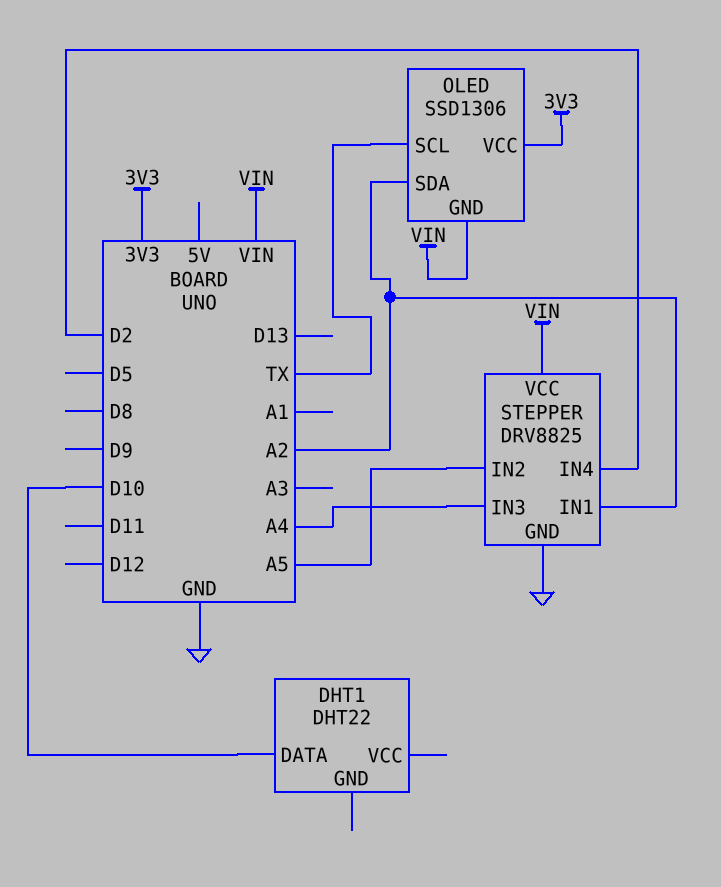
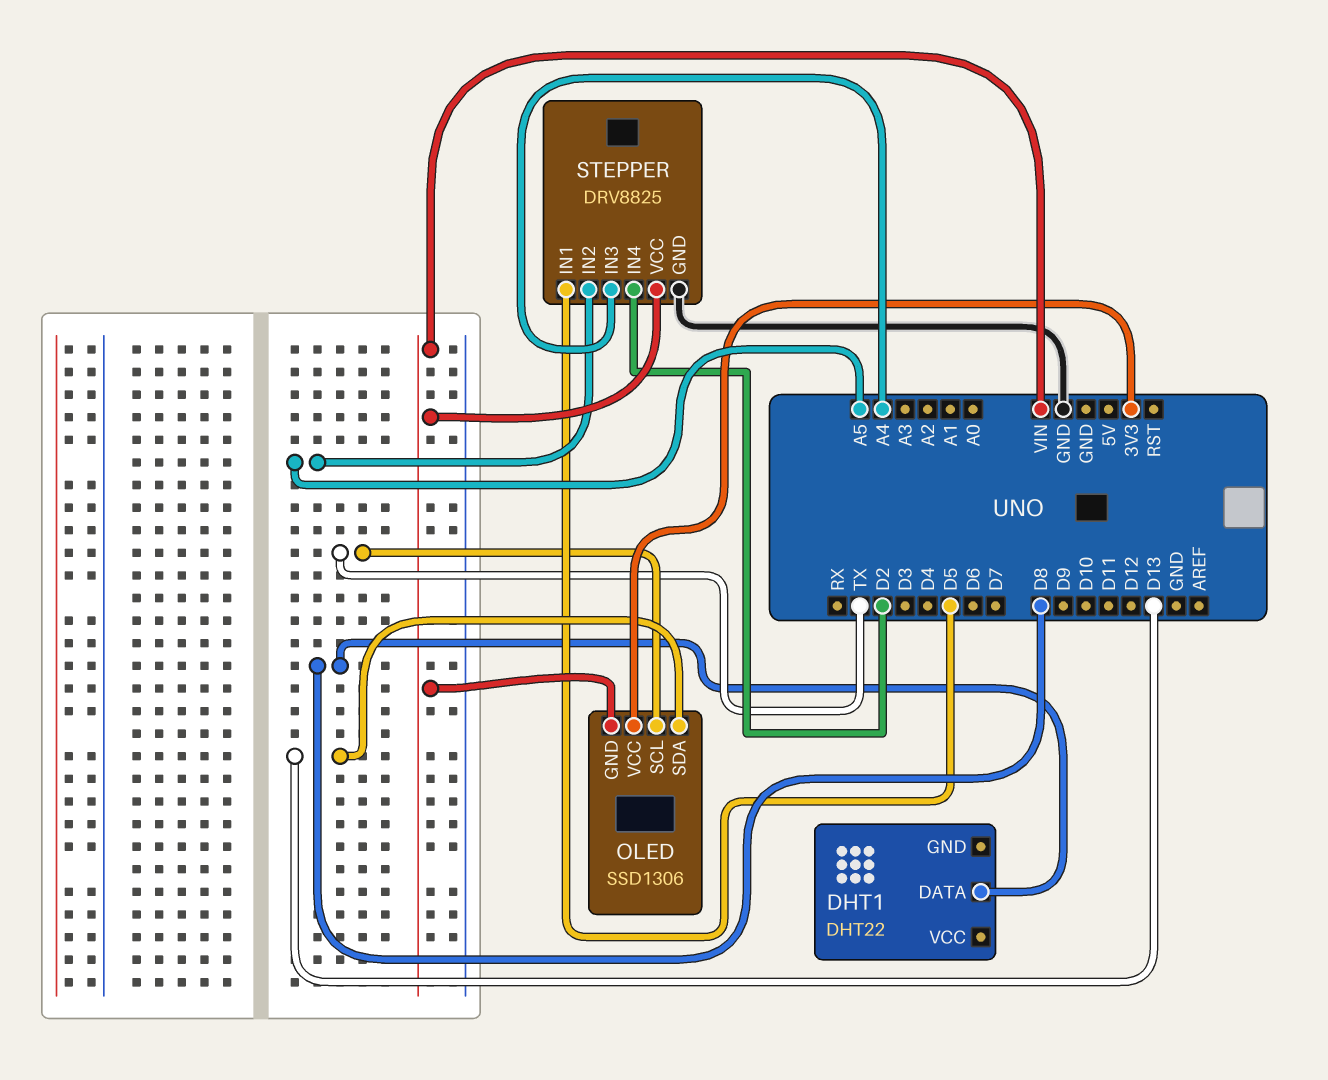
DHT1 pin DATA: D10 -> D8
OLED pin SDA: A2 -> D13
STEPPER pin IN1: A2 -> D5

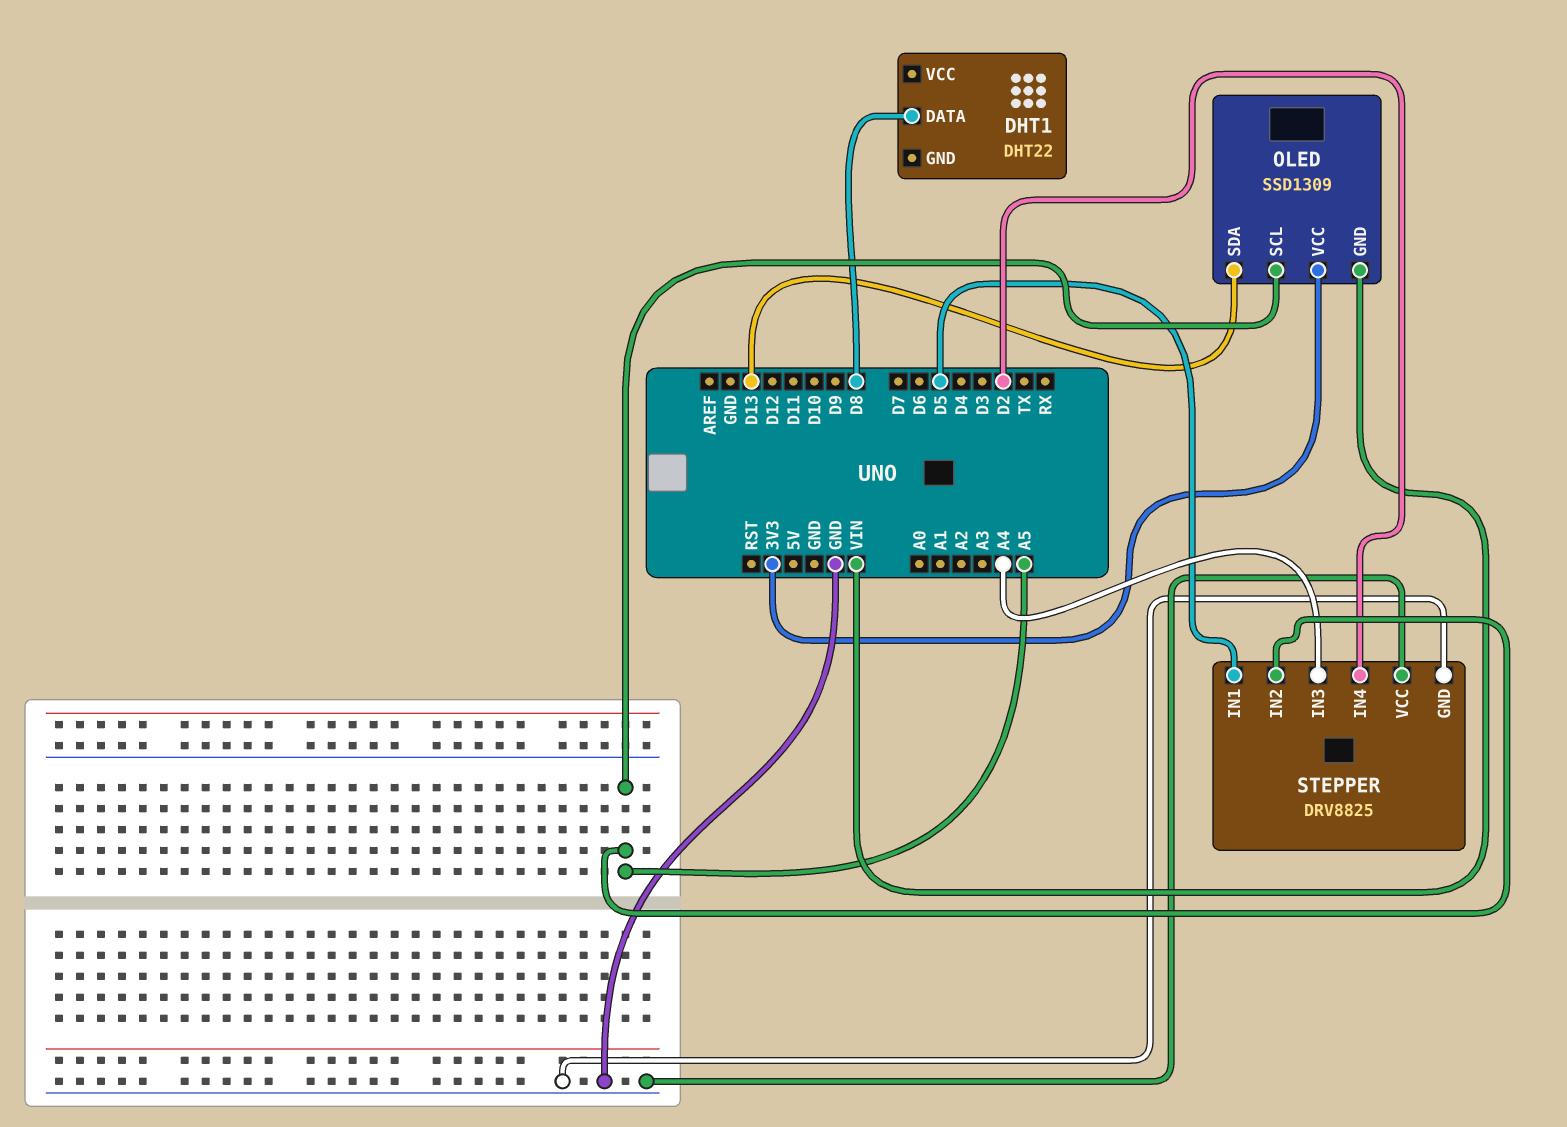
OLED: SSD1306 -> SSD1309
OLED pin SCL: TX -> A5
STEPPER pin VCC: VIN -> GND

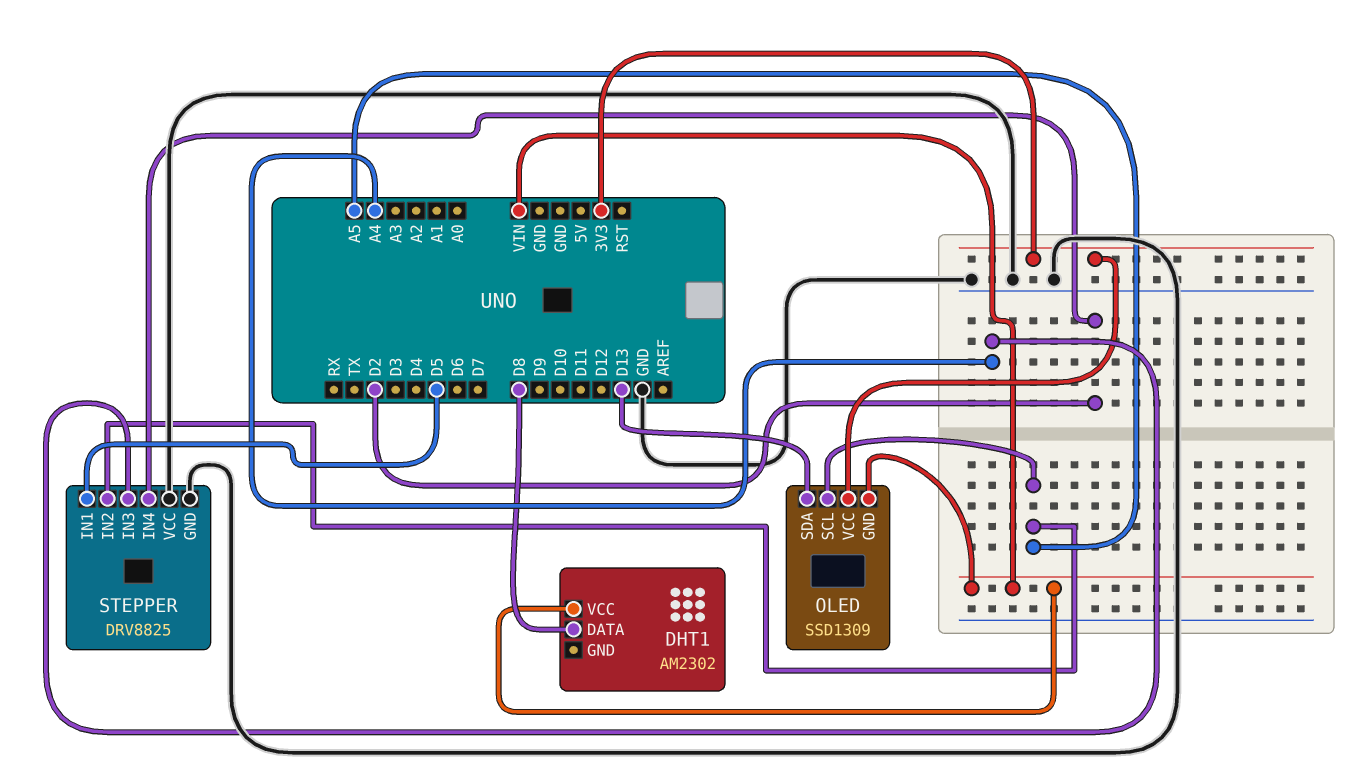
DHT1: DHT22 -> AM2302
DHT1 pin VCC: none -> VIN

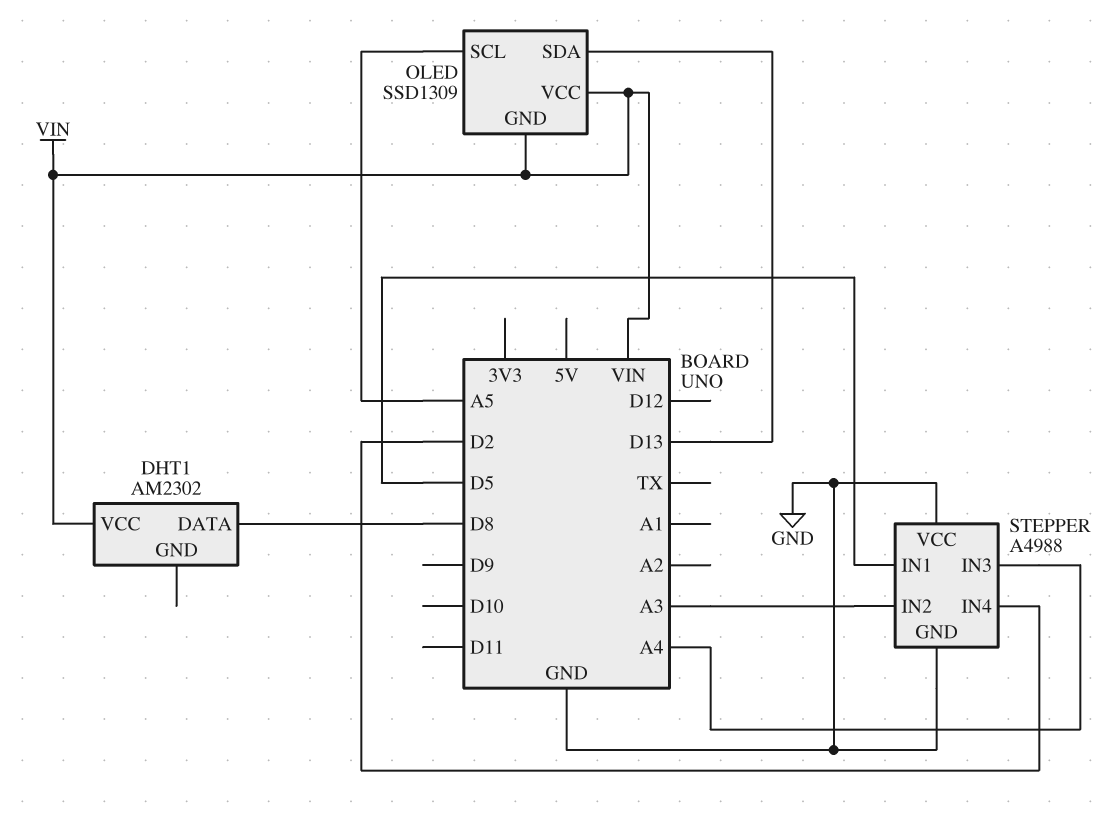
OLED pin VCC: 3V3 -> VIN
STEPPER: DRV8825 -> A4988
STEPPER pin IN2: A5 -> A3

